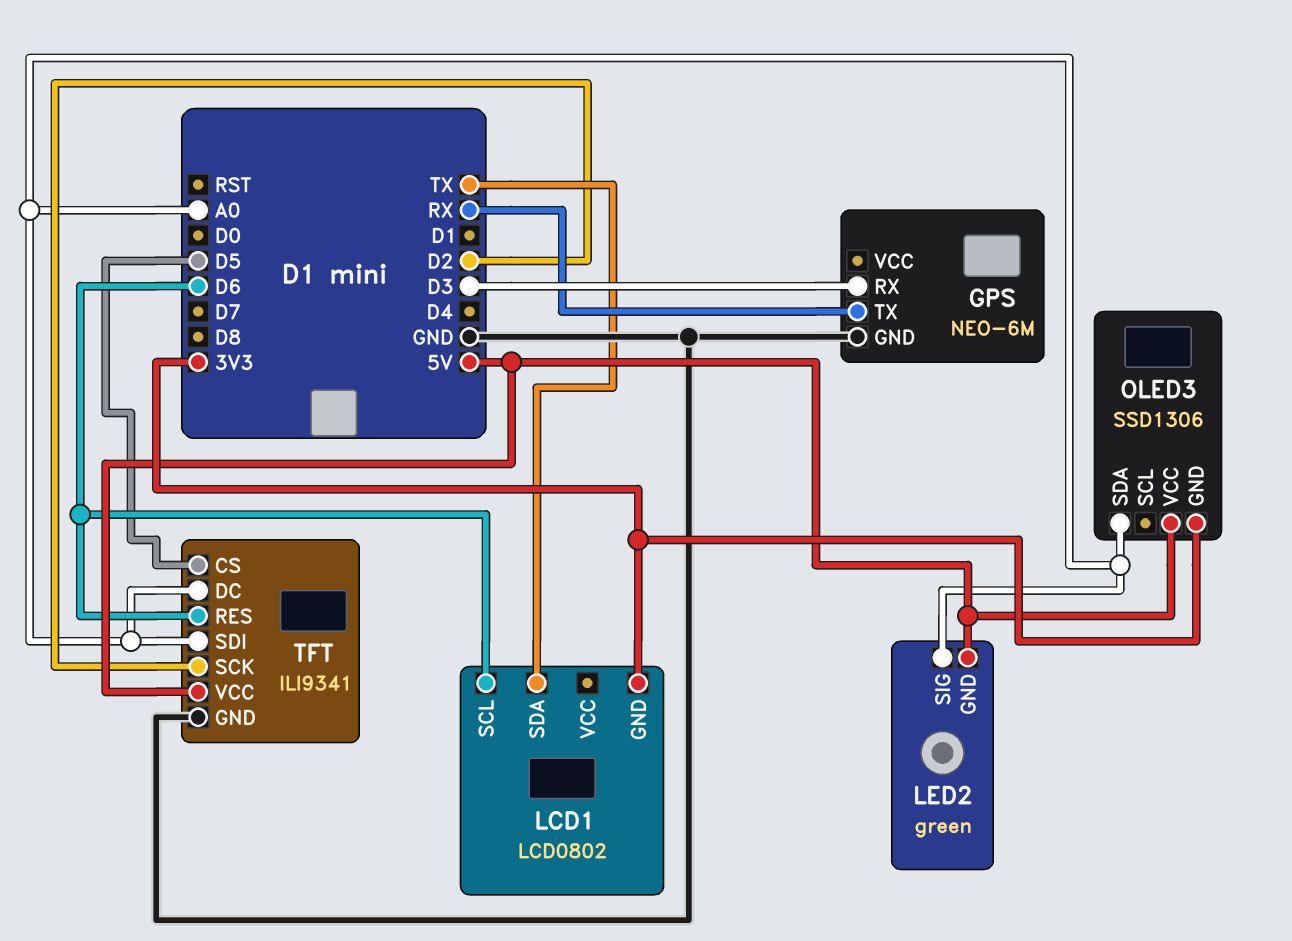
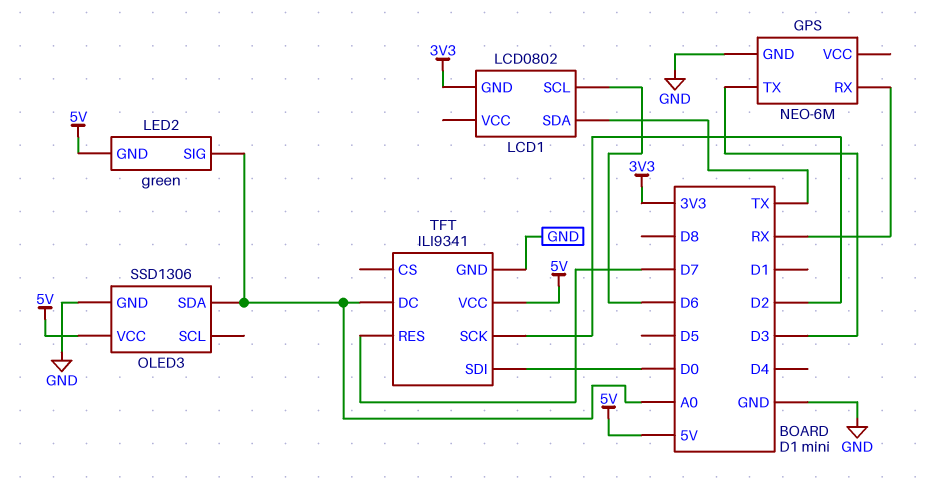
GPS pin RX: D3 -> RX
GPS pin TX: RX -> D3
OLED3 pin GND: 3V3 -> GND
TFT pin CS: D5 -> none
TFT pin RES: D6 -> D7
TFT pin SDI: A0 -> D0

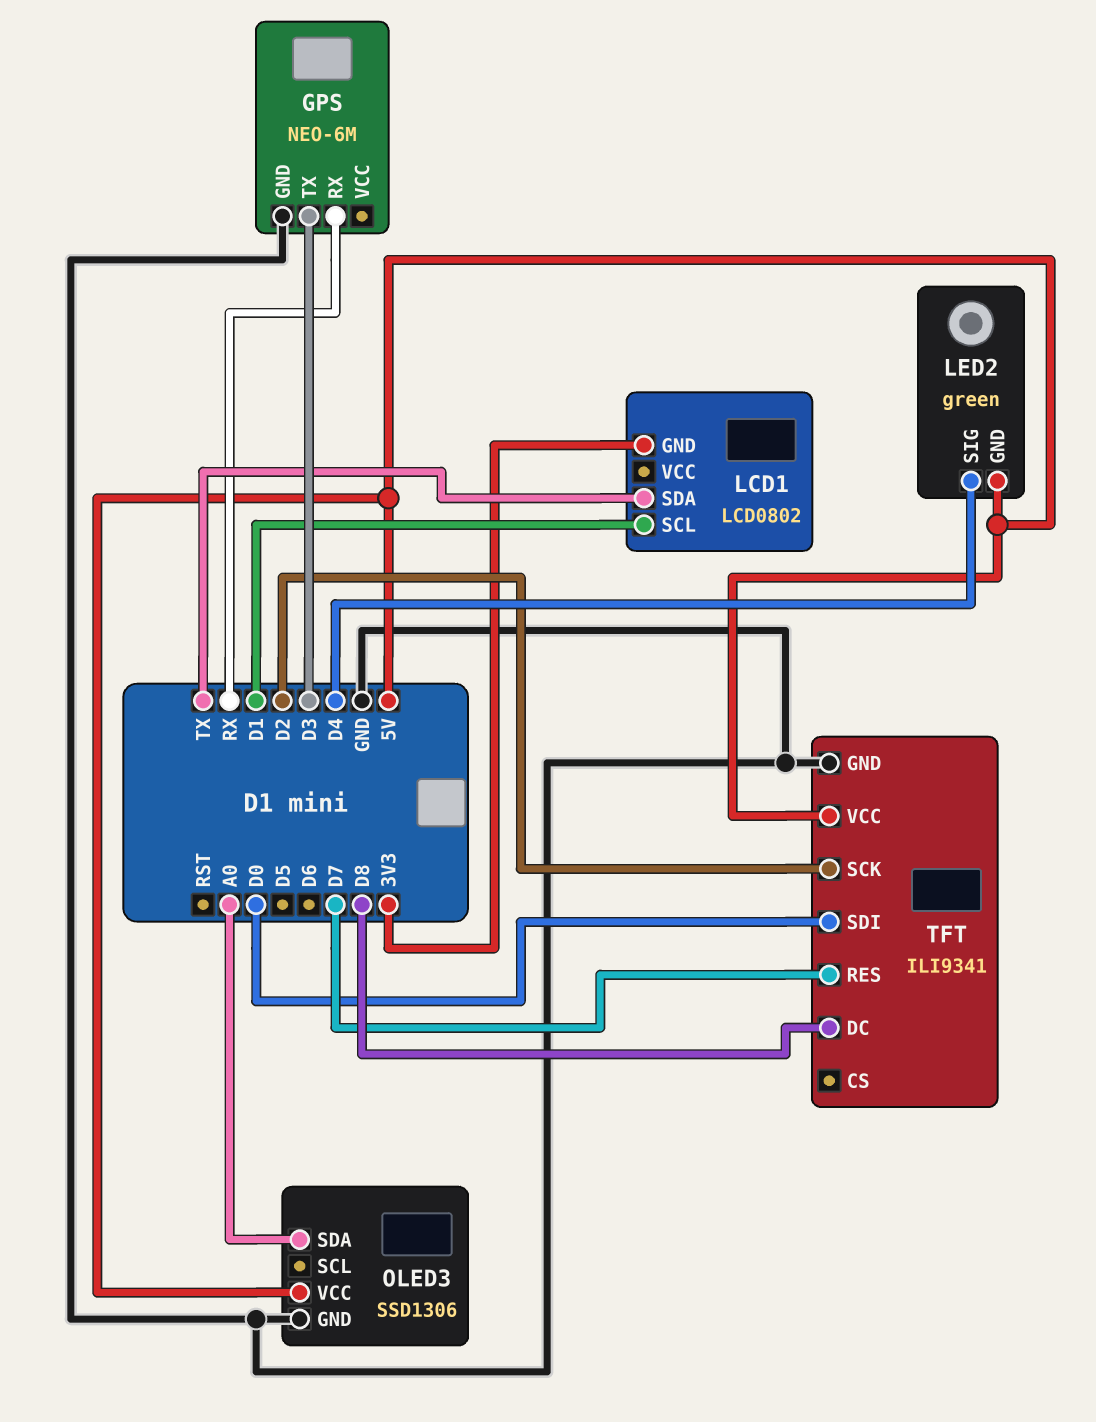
LCD1 pin SCL: D6 -> D1
LED2 pin SIG: A0 -> D4
TFT pin DC: A0 -> D8

